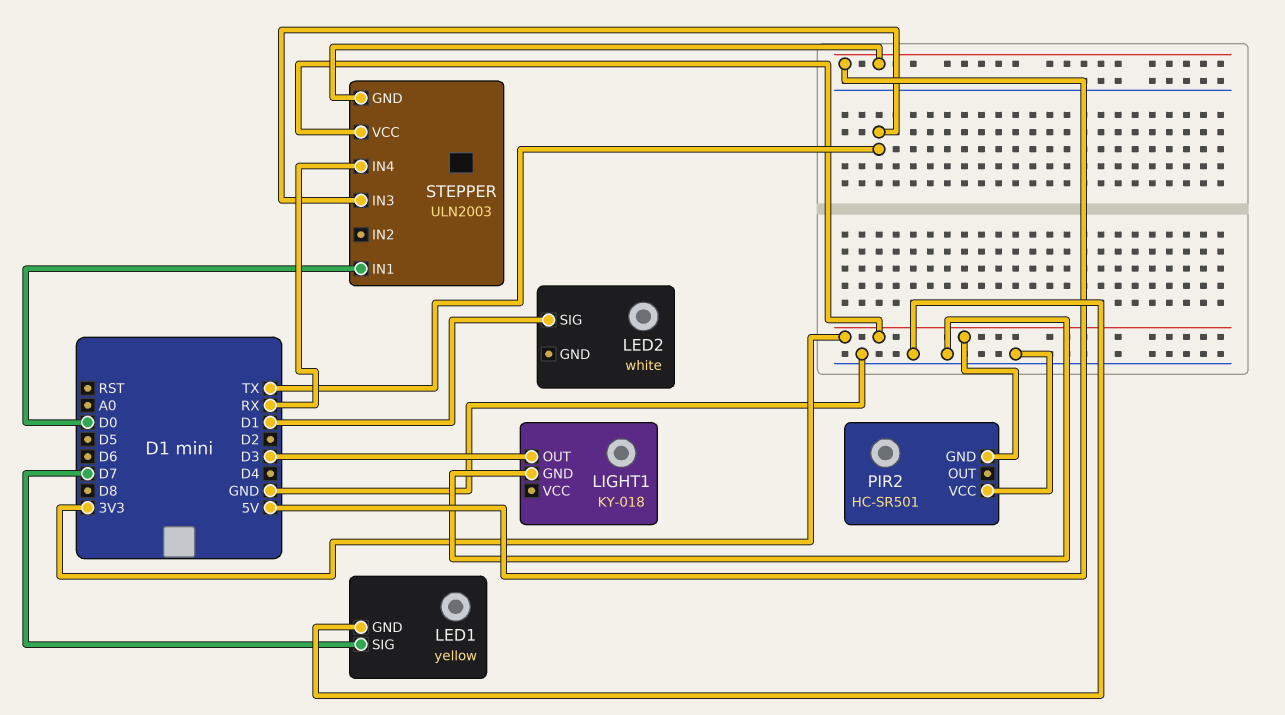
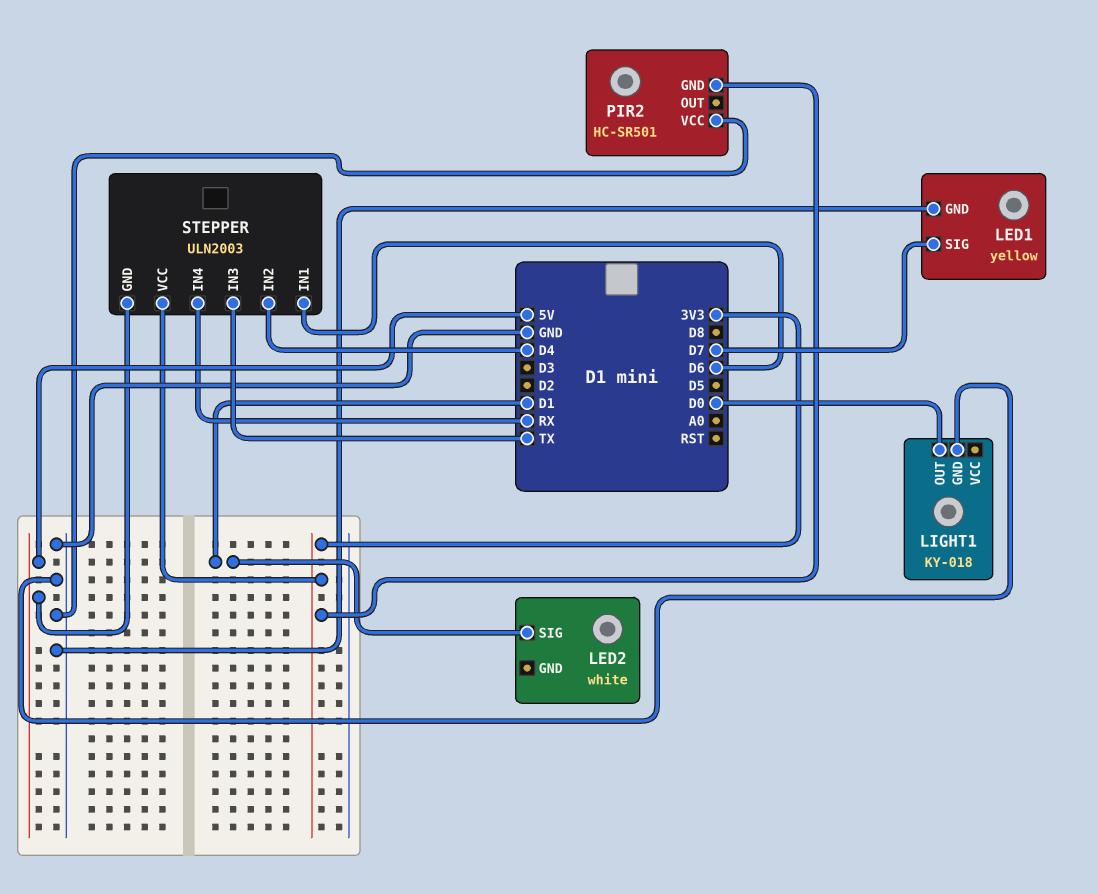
LIGHT1 pin OUT: D3 -> D0
STEPPER pin IN1: D0 -> D6
STEPPER pin IN2: none -> D4

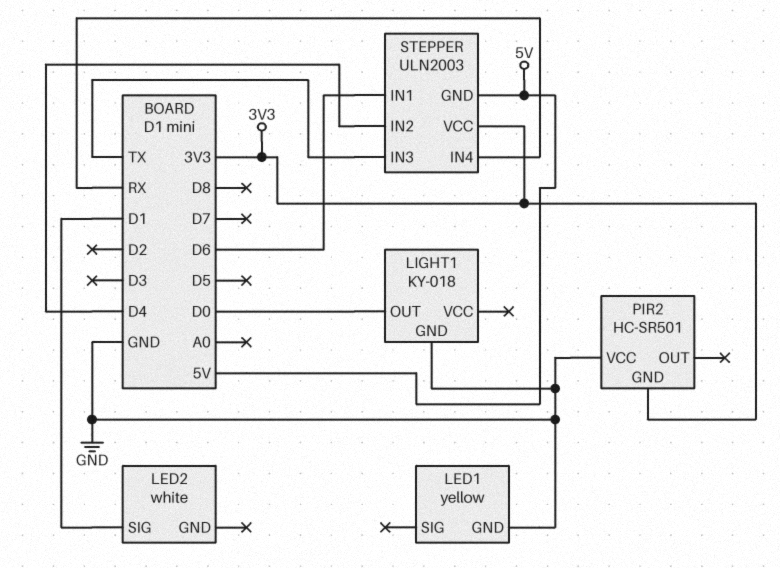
LED1 pin SIG: D7 -> none

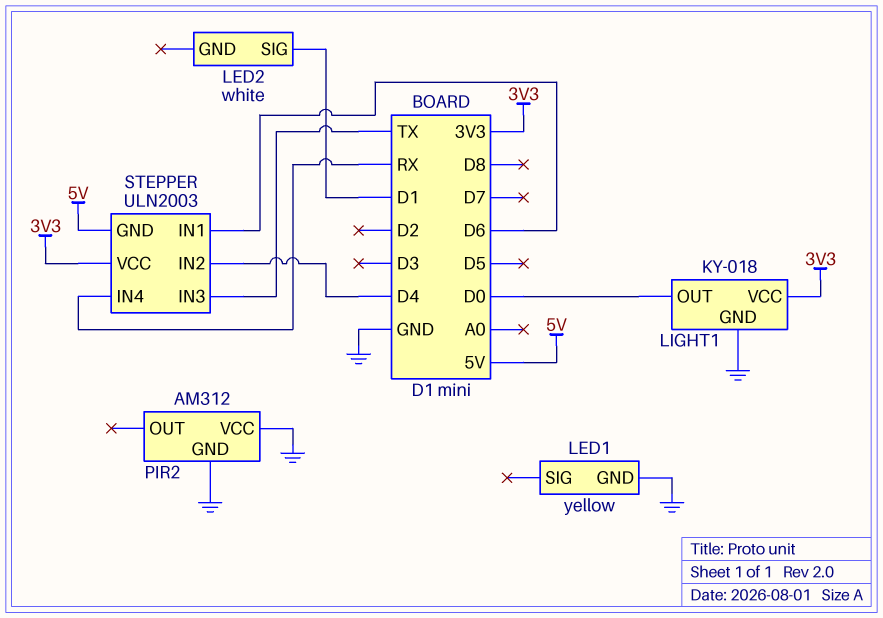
LIGHT1 pin VCC: none -> 3V3
PIR2: HC-SR501 -> AM312
PIR2 pin GND: 3V3 -> GND

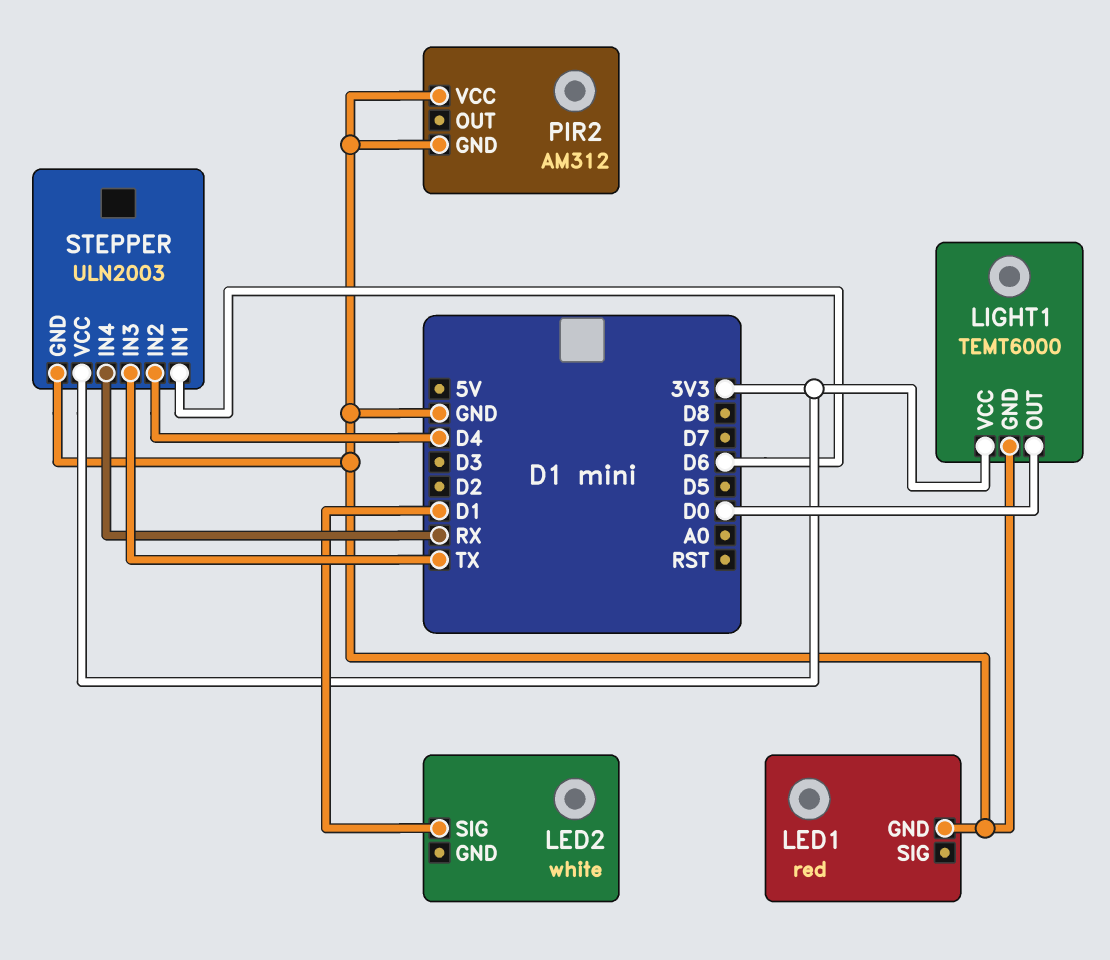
LED1: yellow -> red
LIGHT1: KY-018 -> TEMT6000
STEPPER pin GND: 5V -> GND

